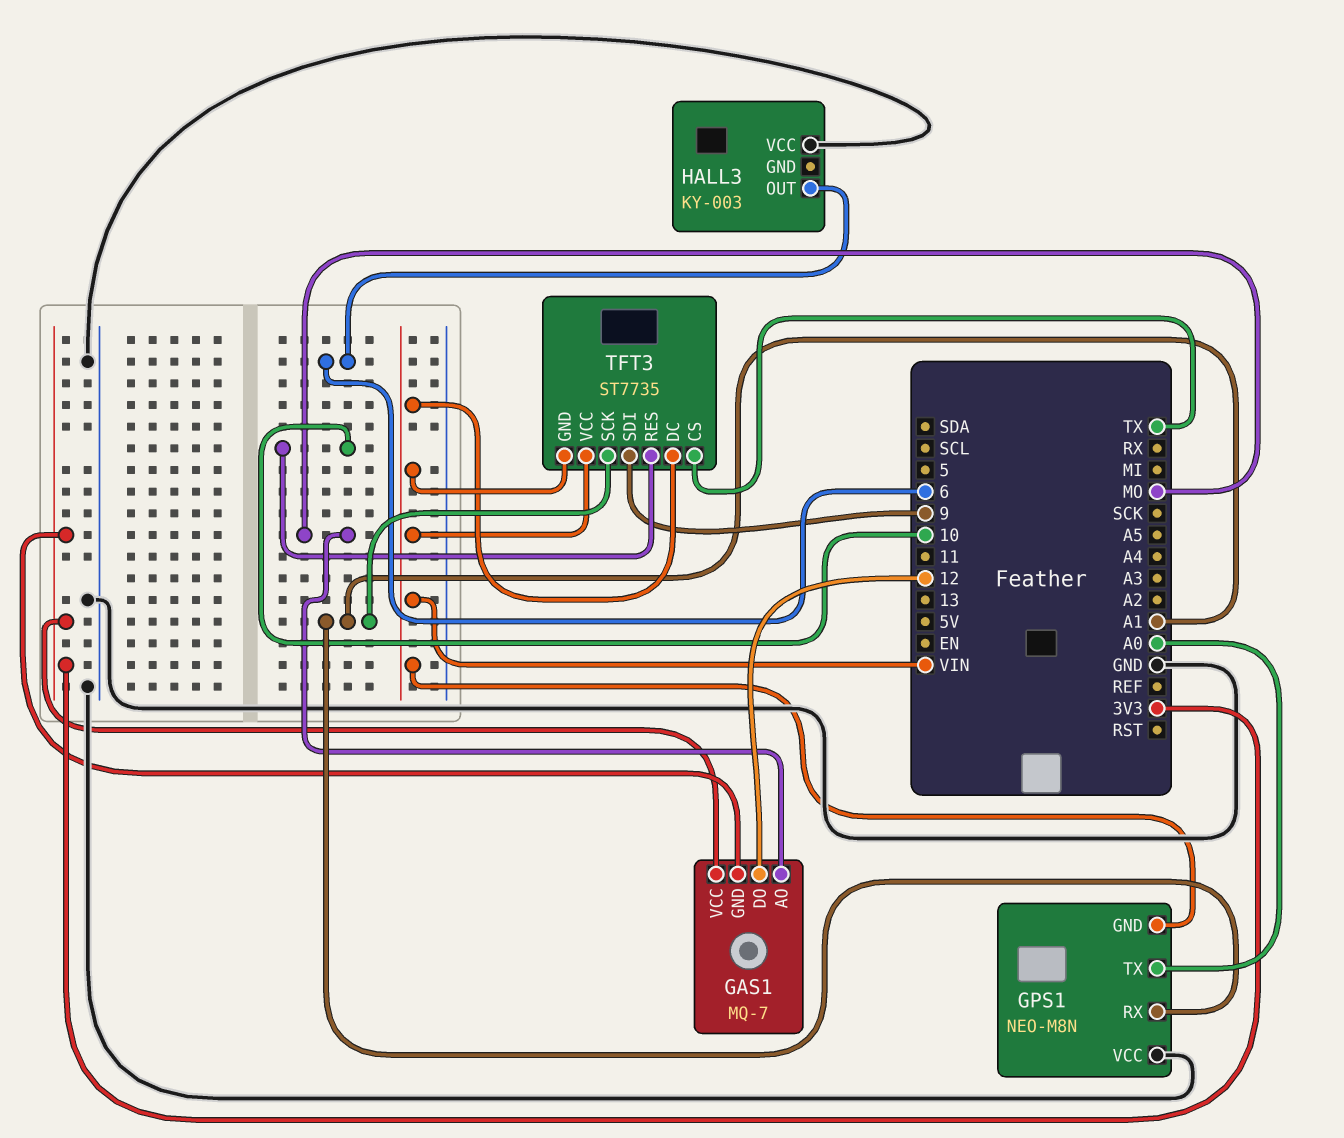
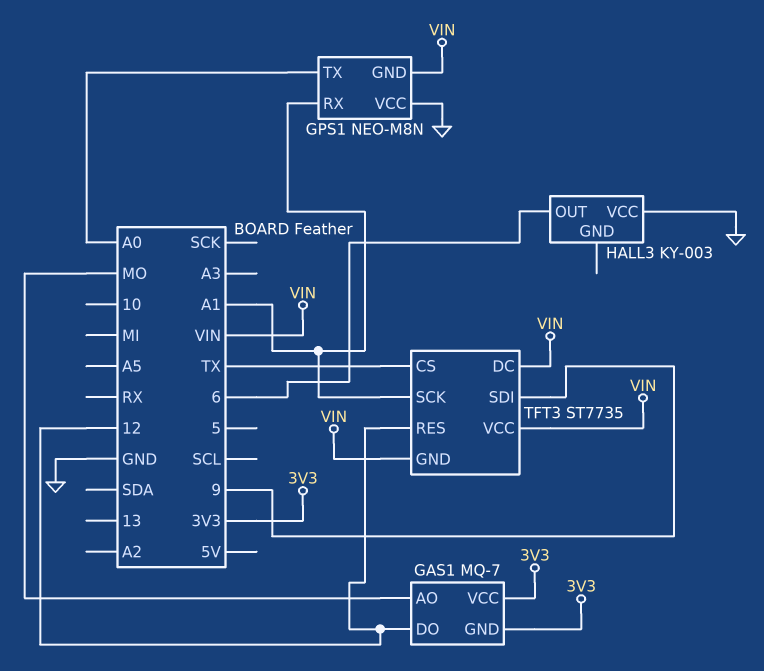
TFT3 pin RES: 10 -> 12

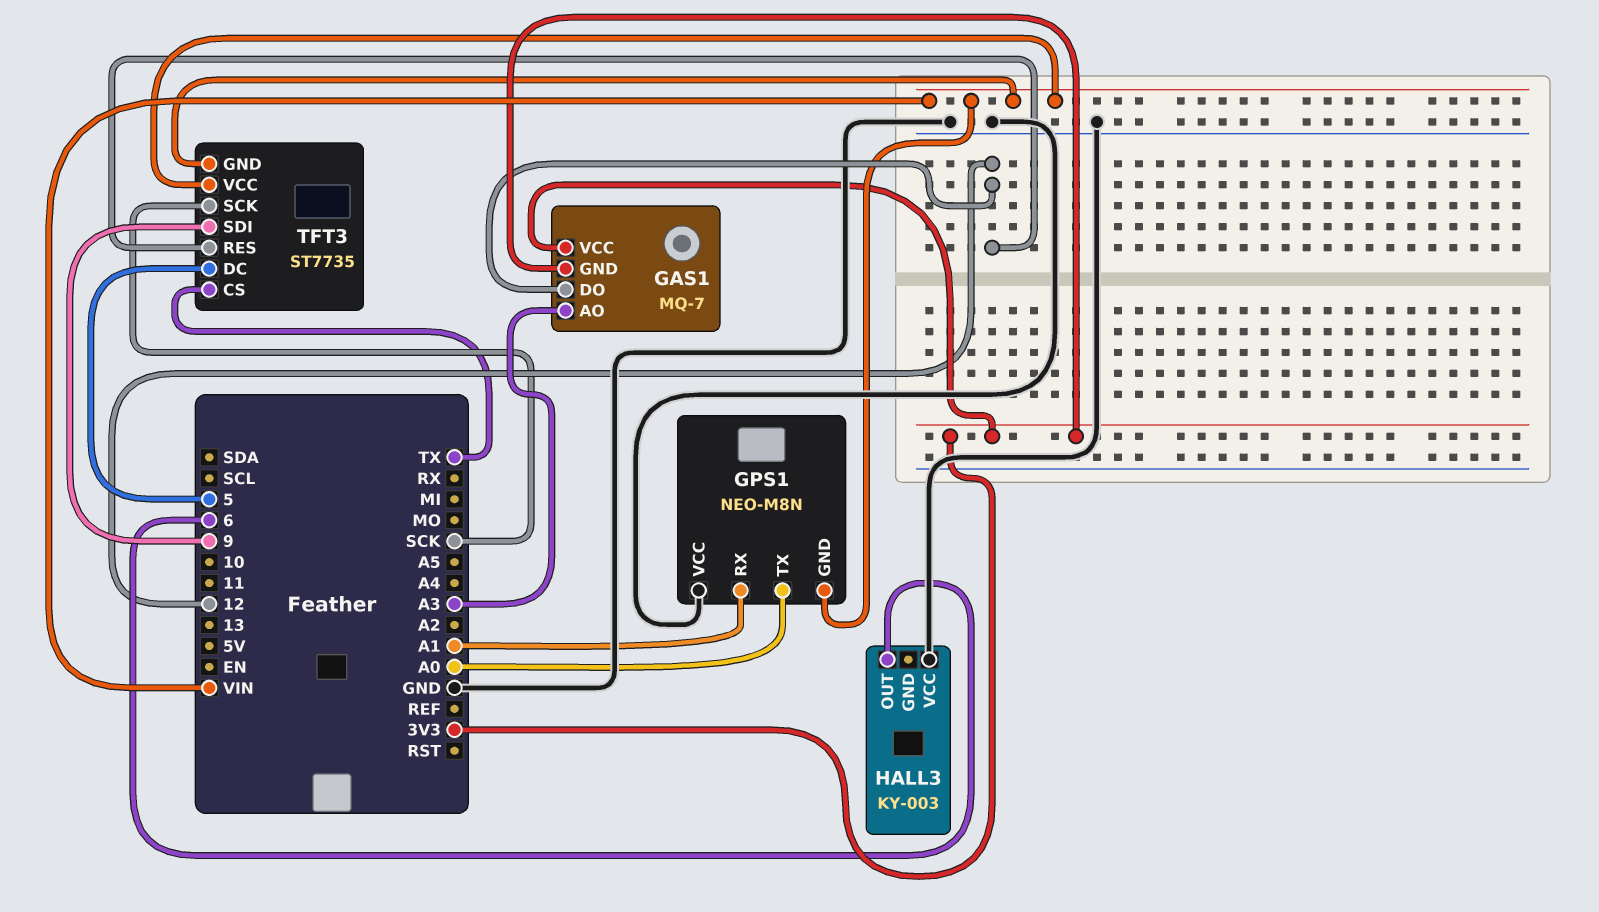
GAS1 pin AO: MO -> A3
TFT3 pin DC: VIN -> 5
TFT3 pin SCK: A1 -> SCK

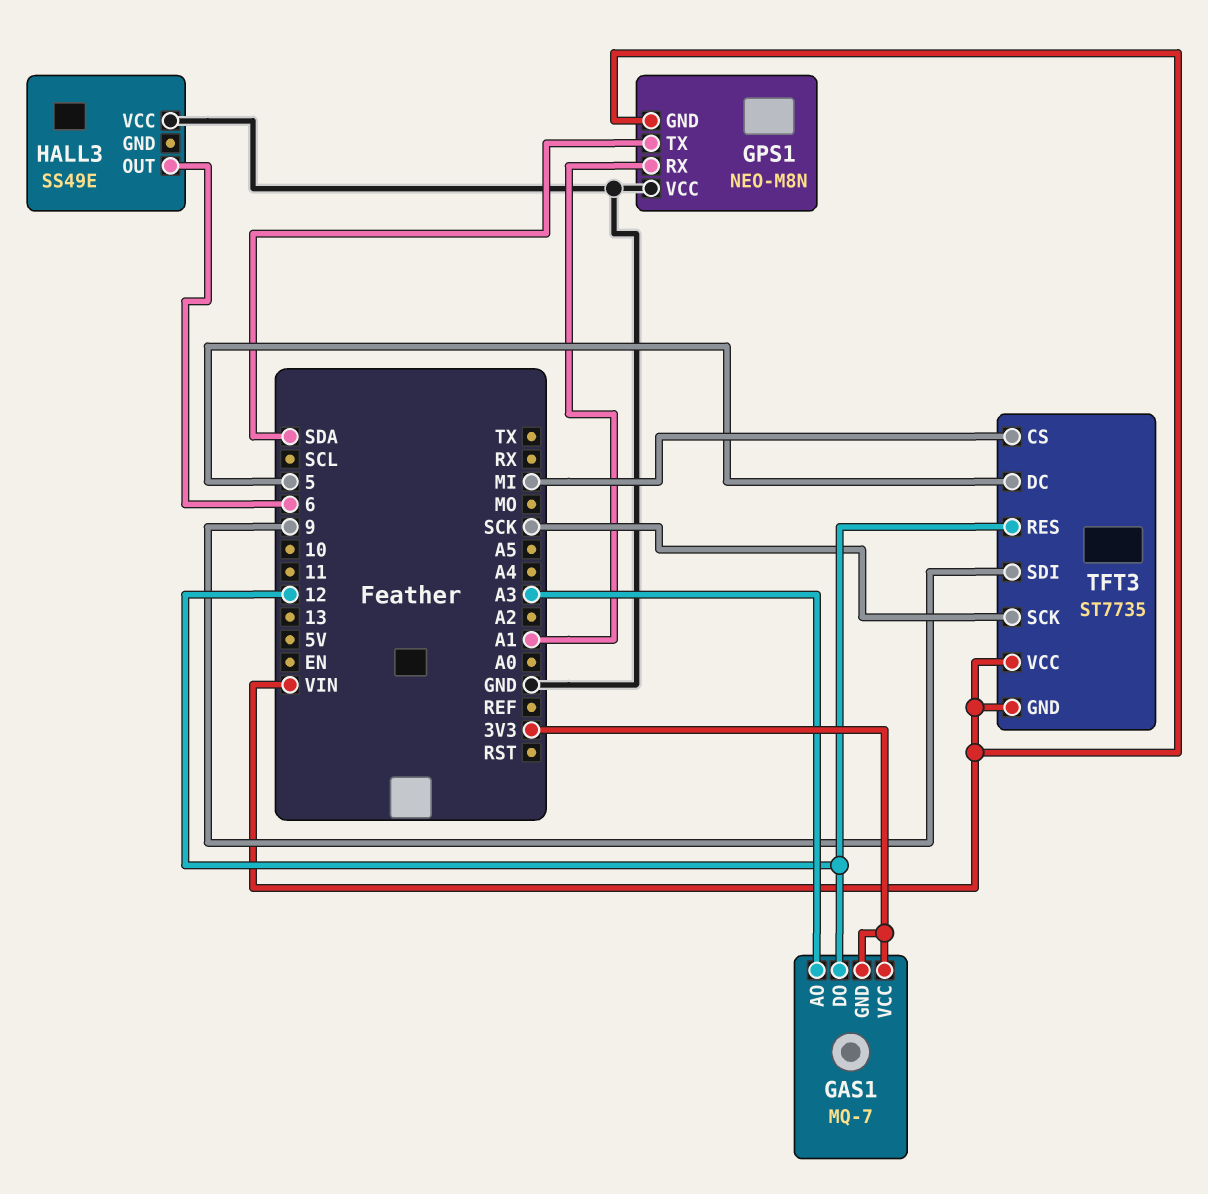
GPS1 pin TX: A0 -> SDA
HALL3: KY-003 -> SS49E
TFT3 pin CS: TX -> MI

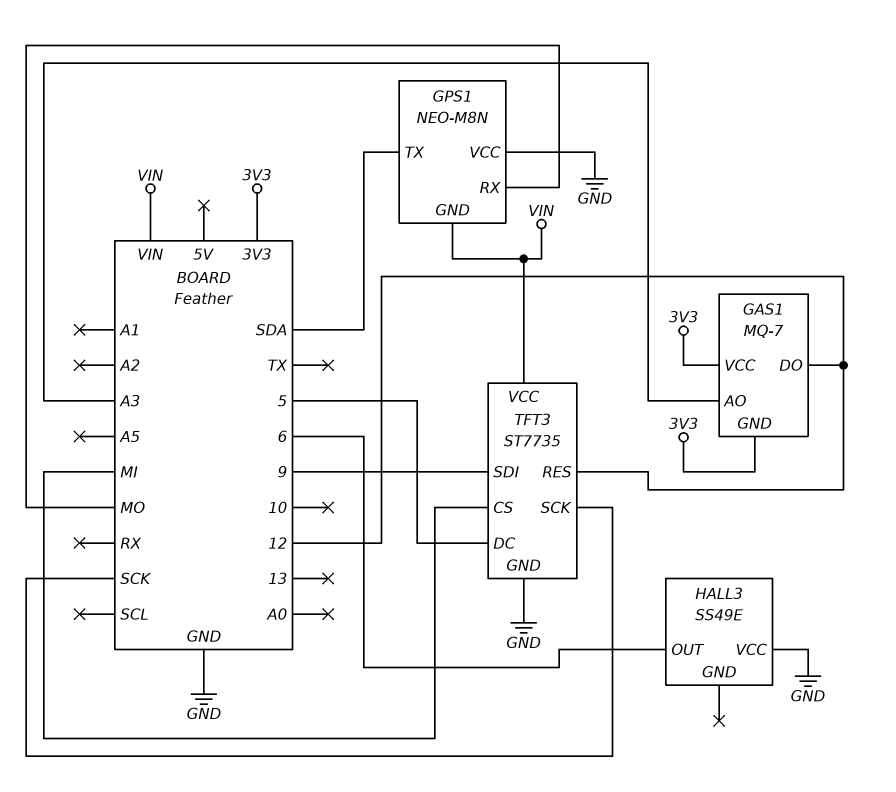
GPS1 pin RX: A1 -> MO
TFT3 pin GND: VIN -> GND

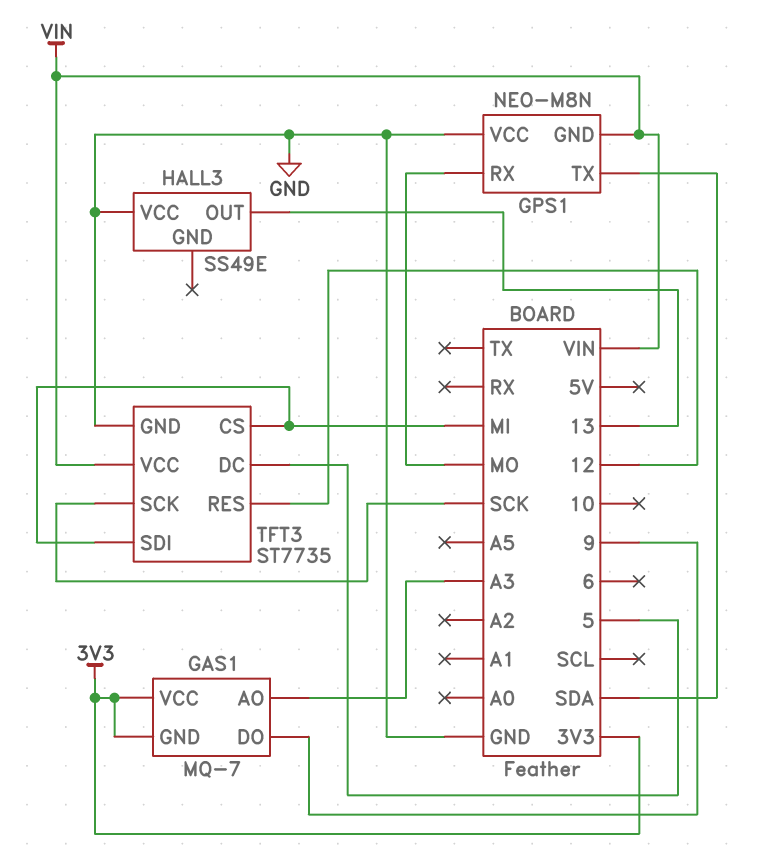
GAS1 pin DO: 12 -> 9
HALL3 pin OUT: 6 -> 13
TFT3 pin SDI: 9 -> MI

